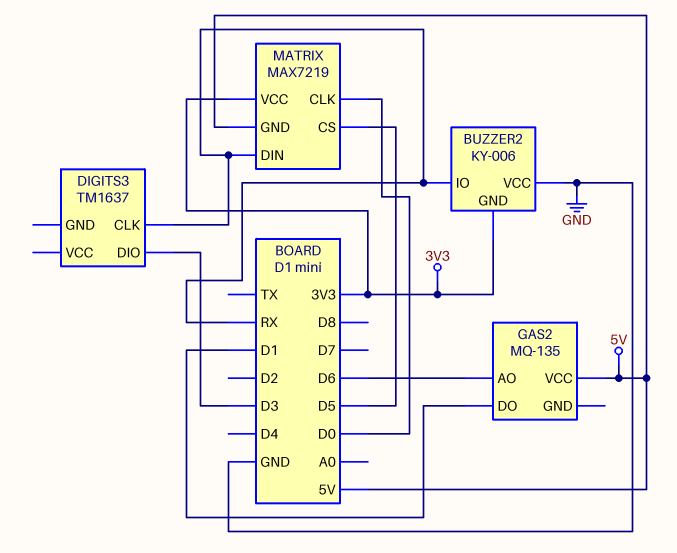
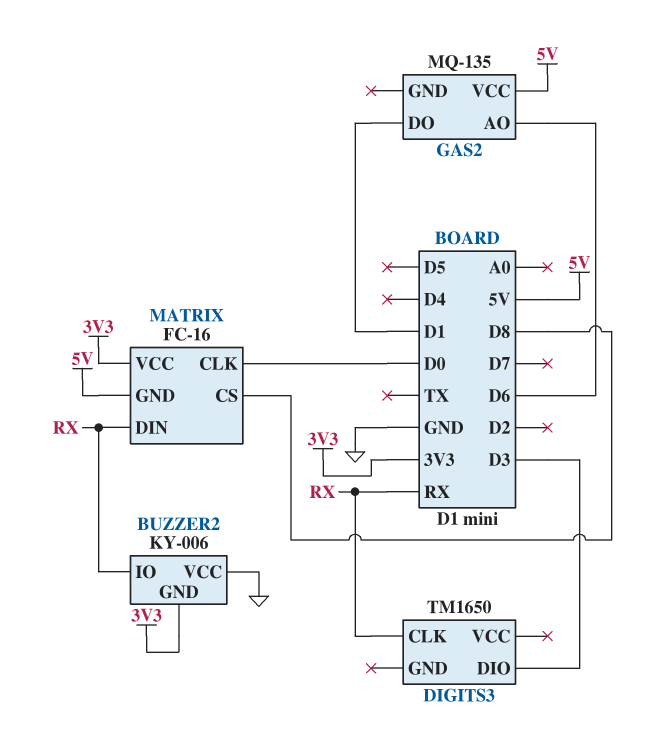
DIGITS3: TM1637 -> TM1650
MATRIX: MAX7219 -> FC-16
MATRIX pin CS: D5 -> D8

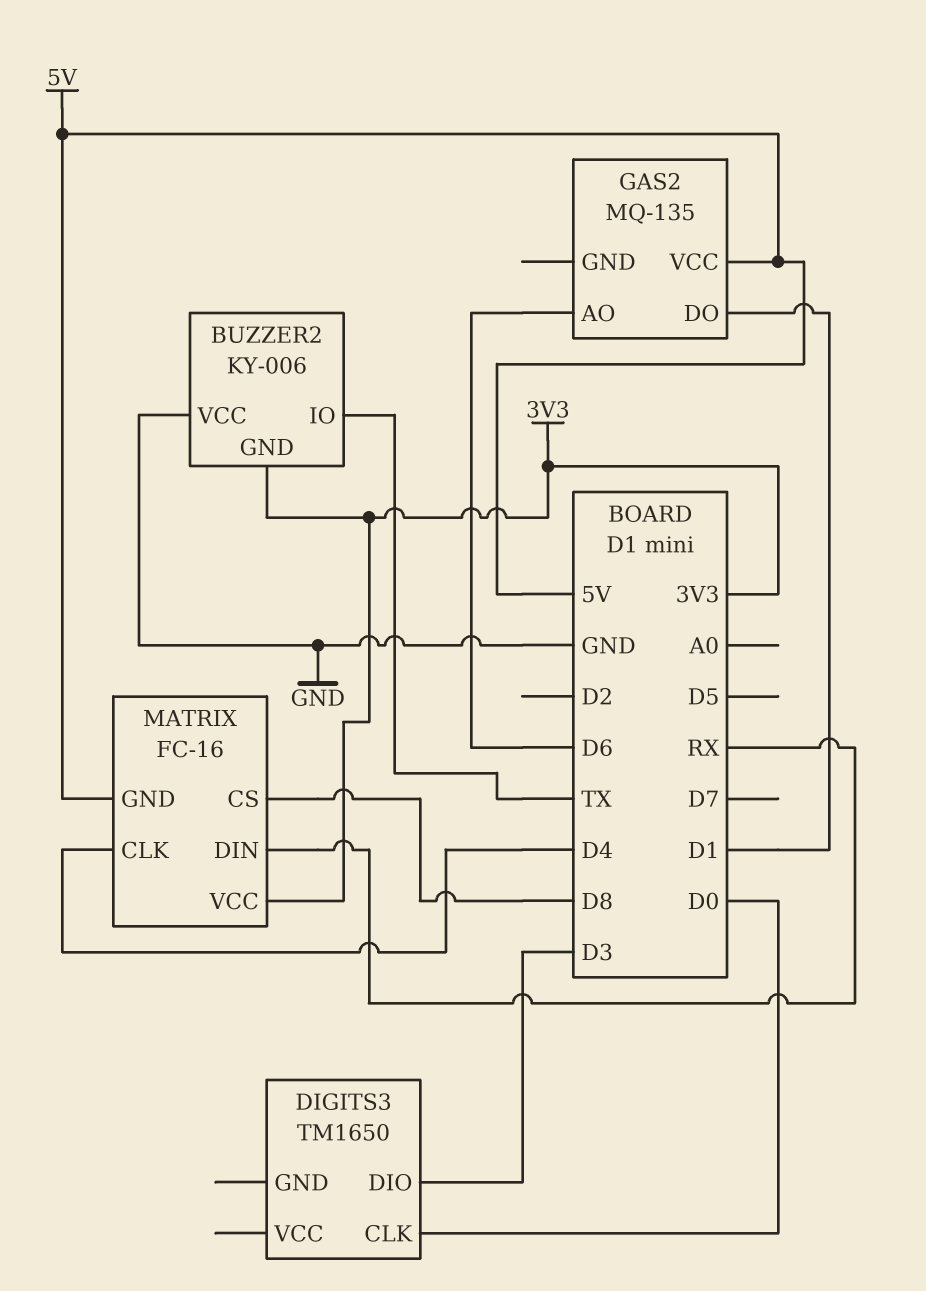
BUZZER2 pin IO: RX -> TX
DIGITS3 pin CLK: RX -> D0
MATRIX pin CLK: D0 -> D4

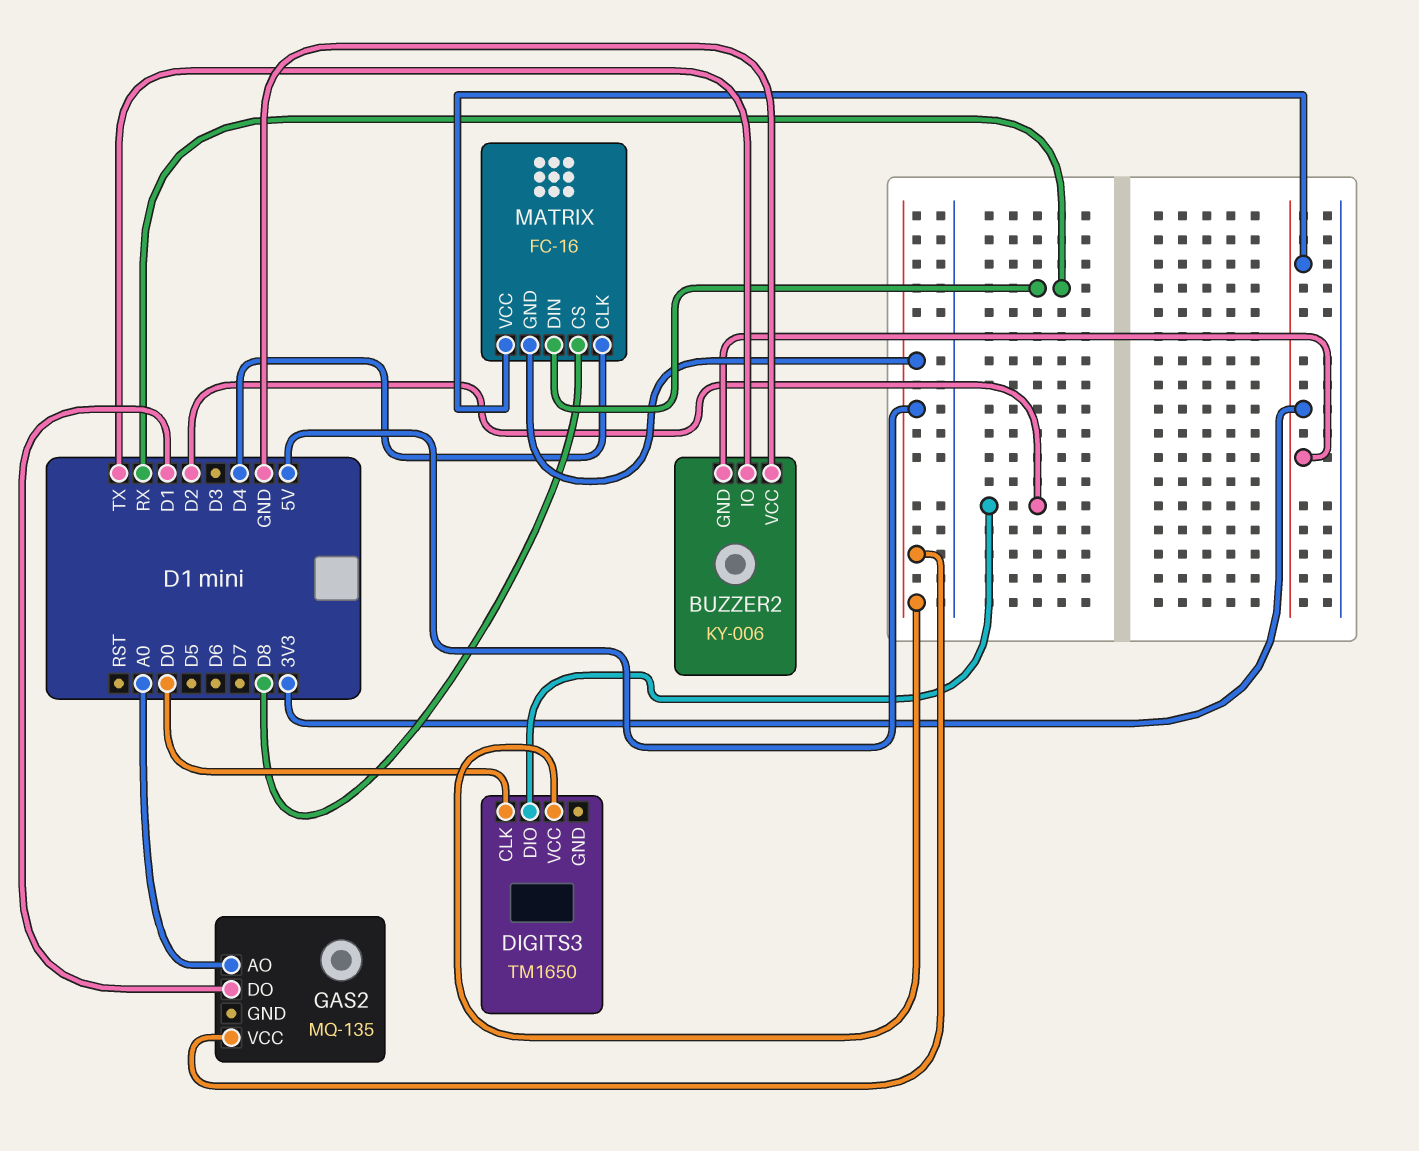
DIGITS3 pin DIO: D3 -> D2
DIGITS3 pin VCC: none -> 5V
GAS2 pin AO: D6 -> A0

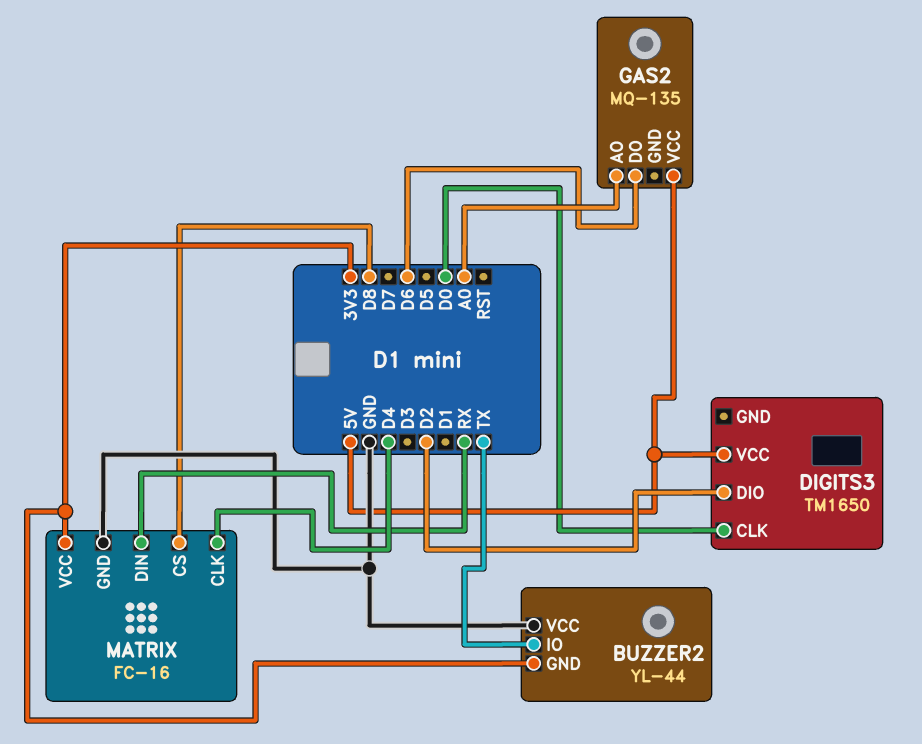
BUZZER2: KY-006 -> YL-44
GAS2 pin DO: D1 -> D6
MATRIX pin GND: 5V -> GND

